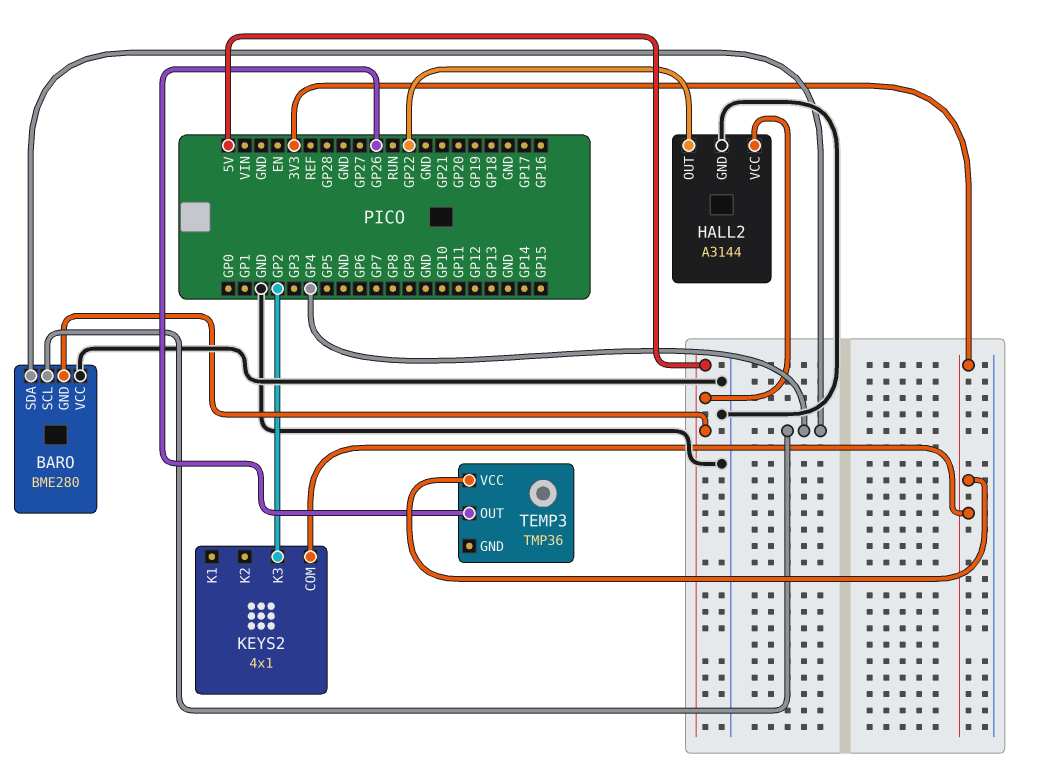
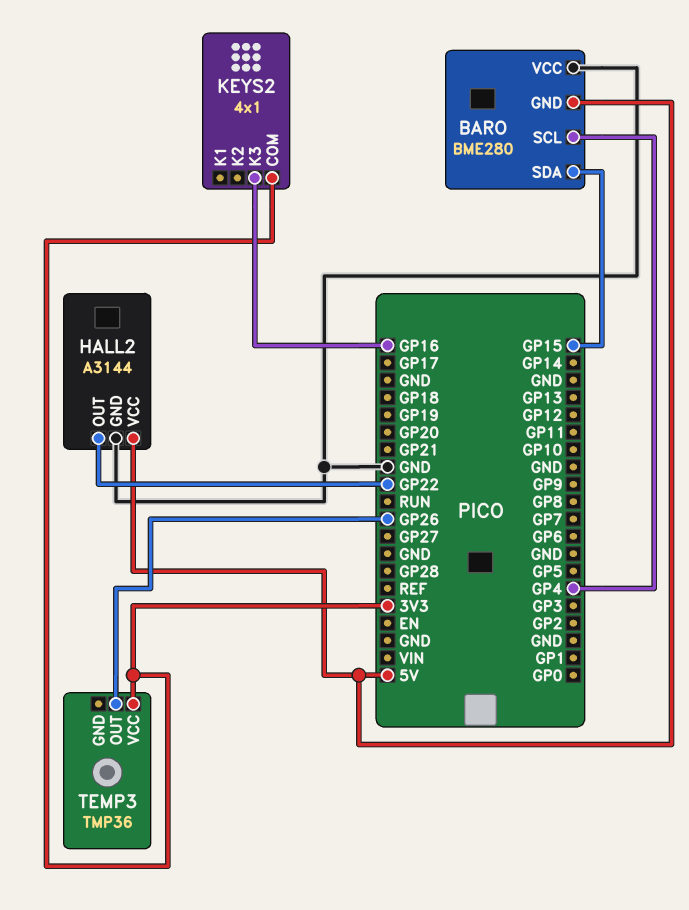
BARO pin SDA: GP4 -> GP15
KEYS2 pin K3: GP2 -> GP16

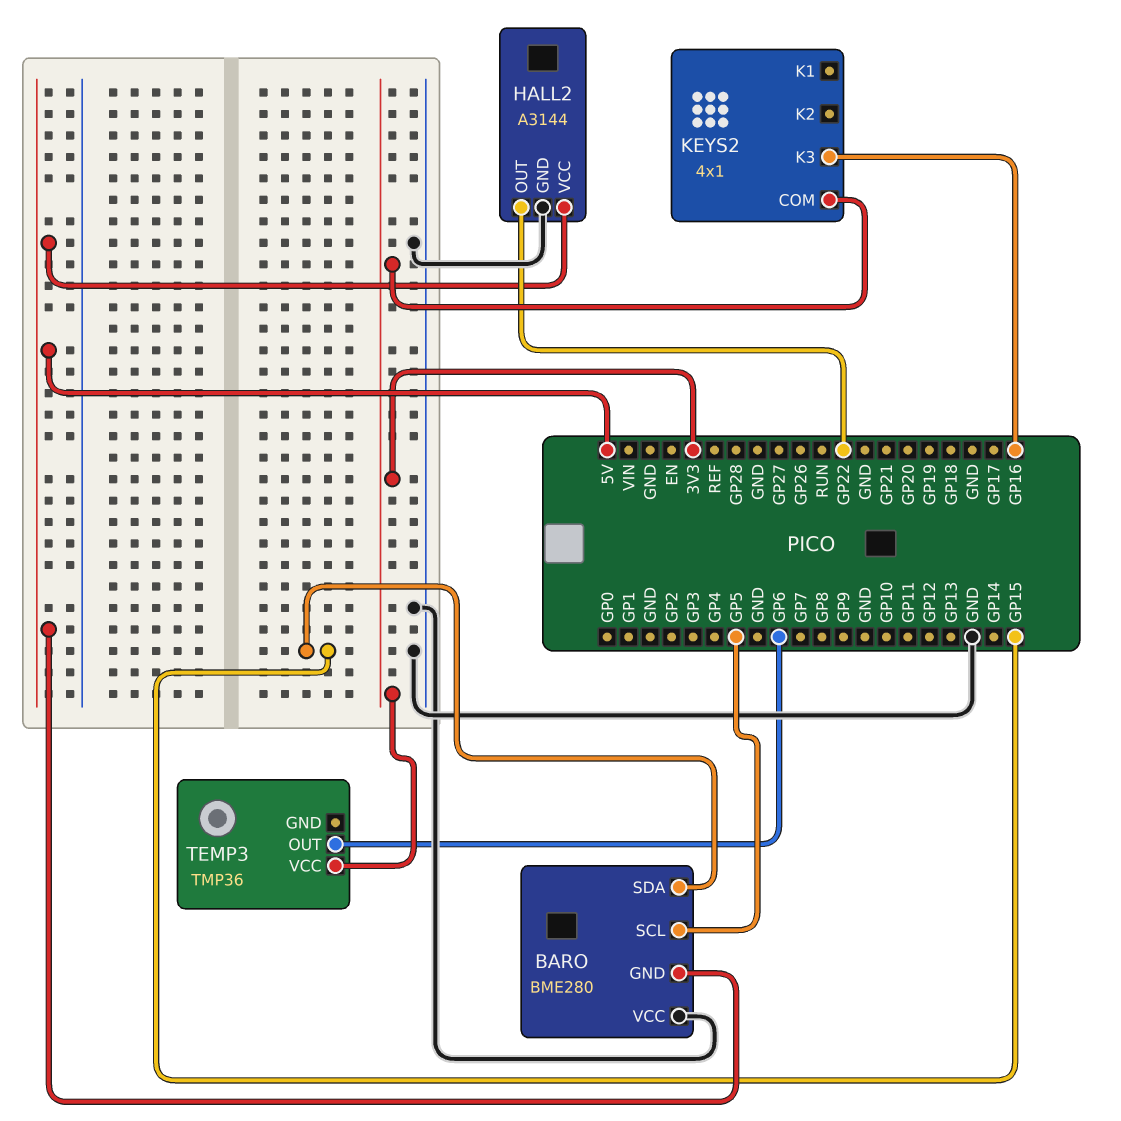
BARO pin SCL: GP4 -> GP5
TEMP3 pin OUT: GP26 -> GP6

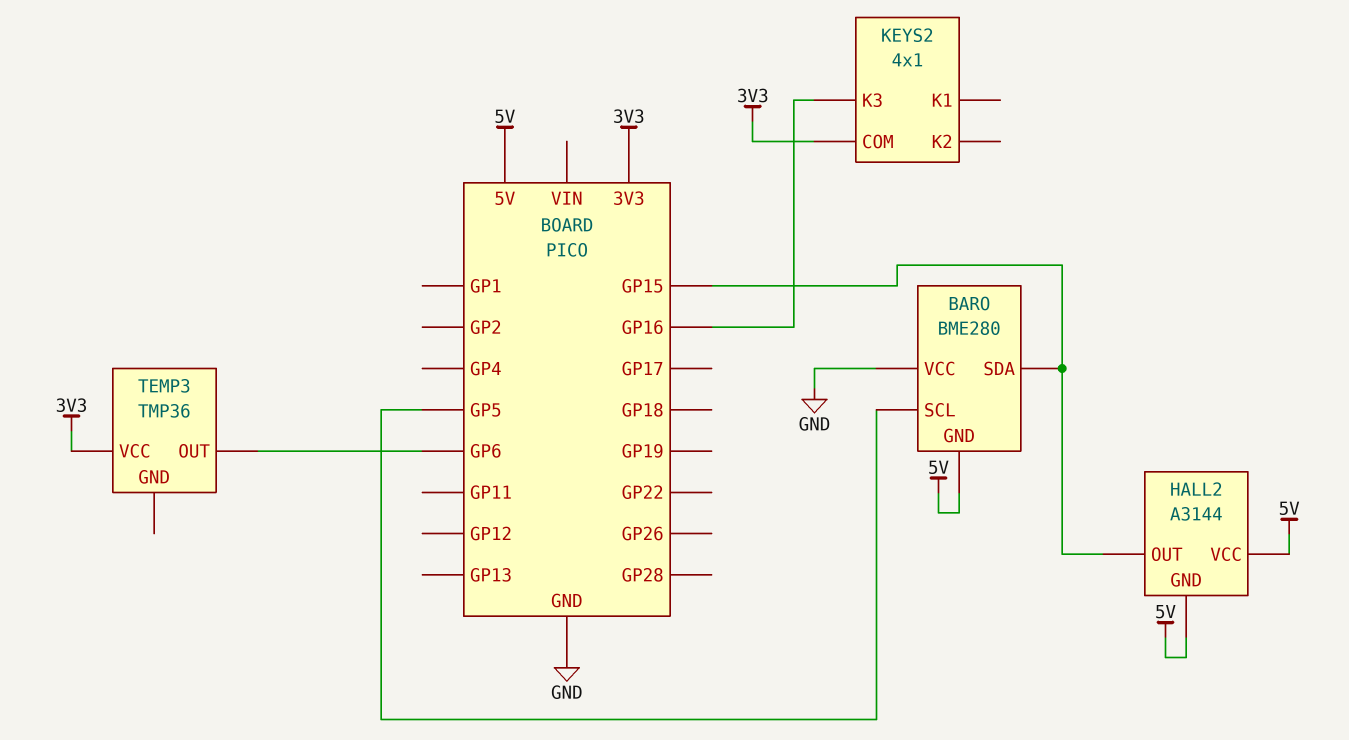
HALL2 pin GND: GND -> 5V
HALL2 pin OUT: GP22 -> GP15

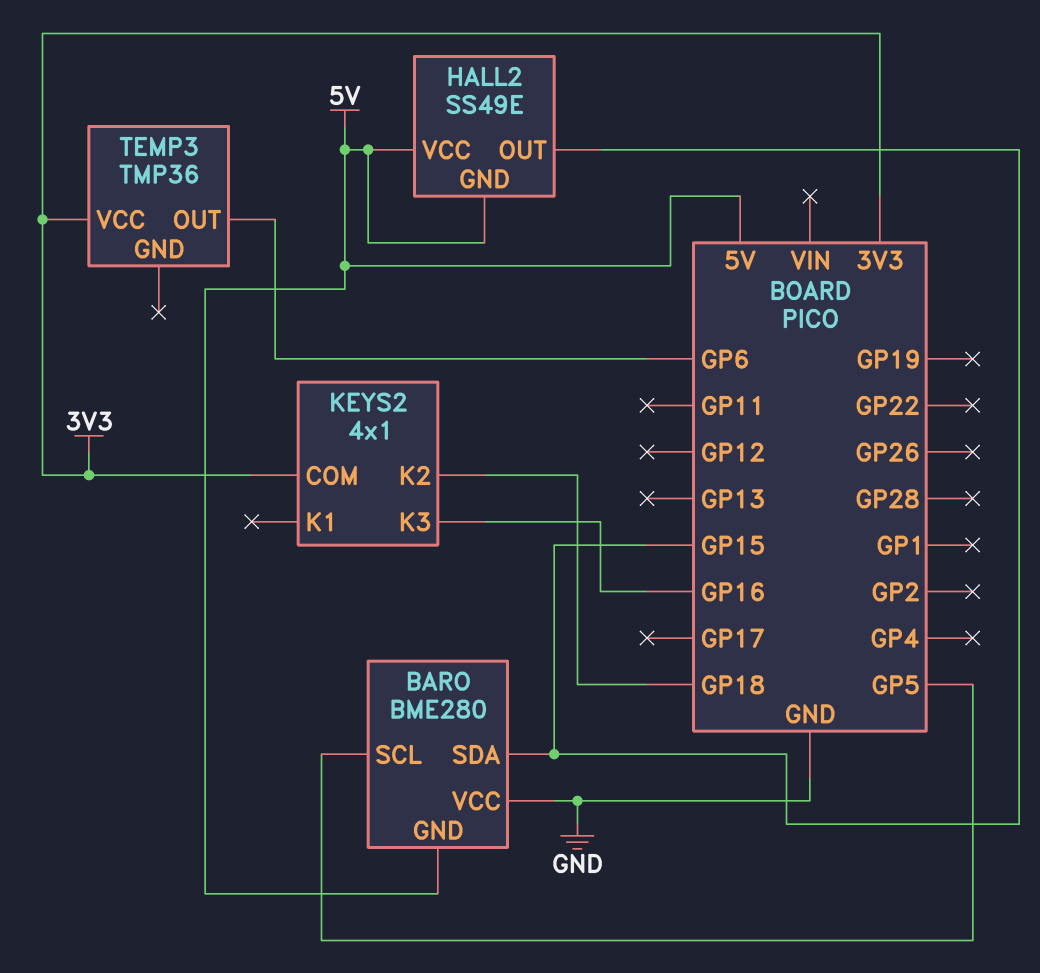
HALL2: A3144 -> SS49E
KEYS2 pin K2: none -> GP18

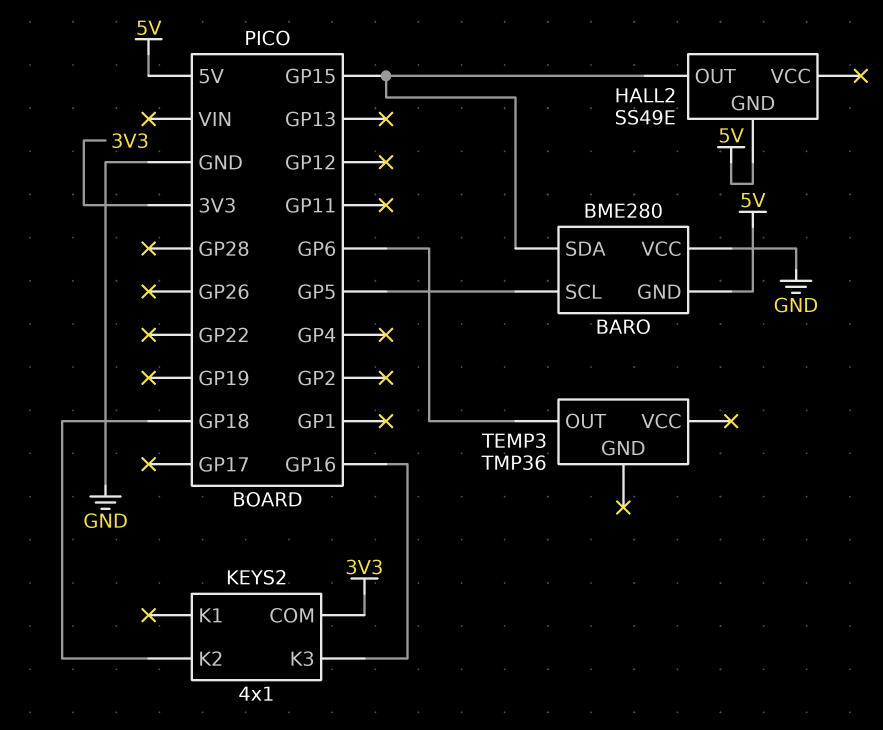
HALL2 pin VCC: 5V -> none
TEMP3 pin VCC: 3V3 -> none

